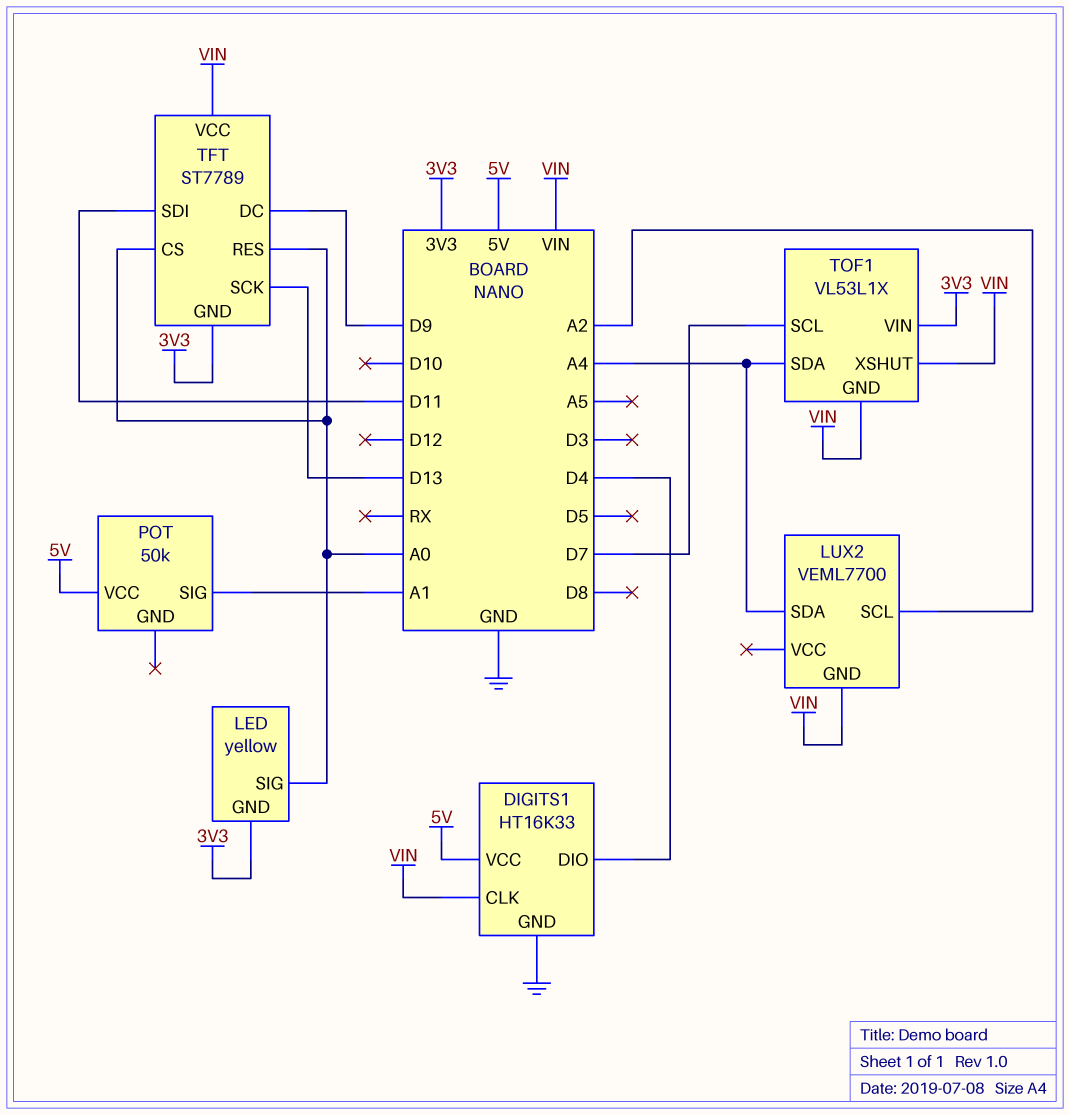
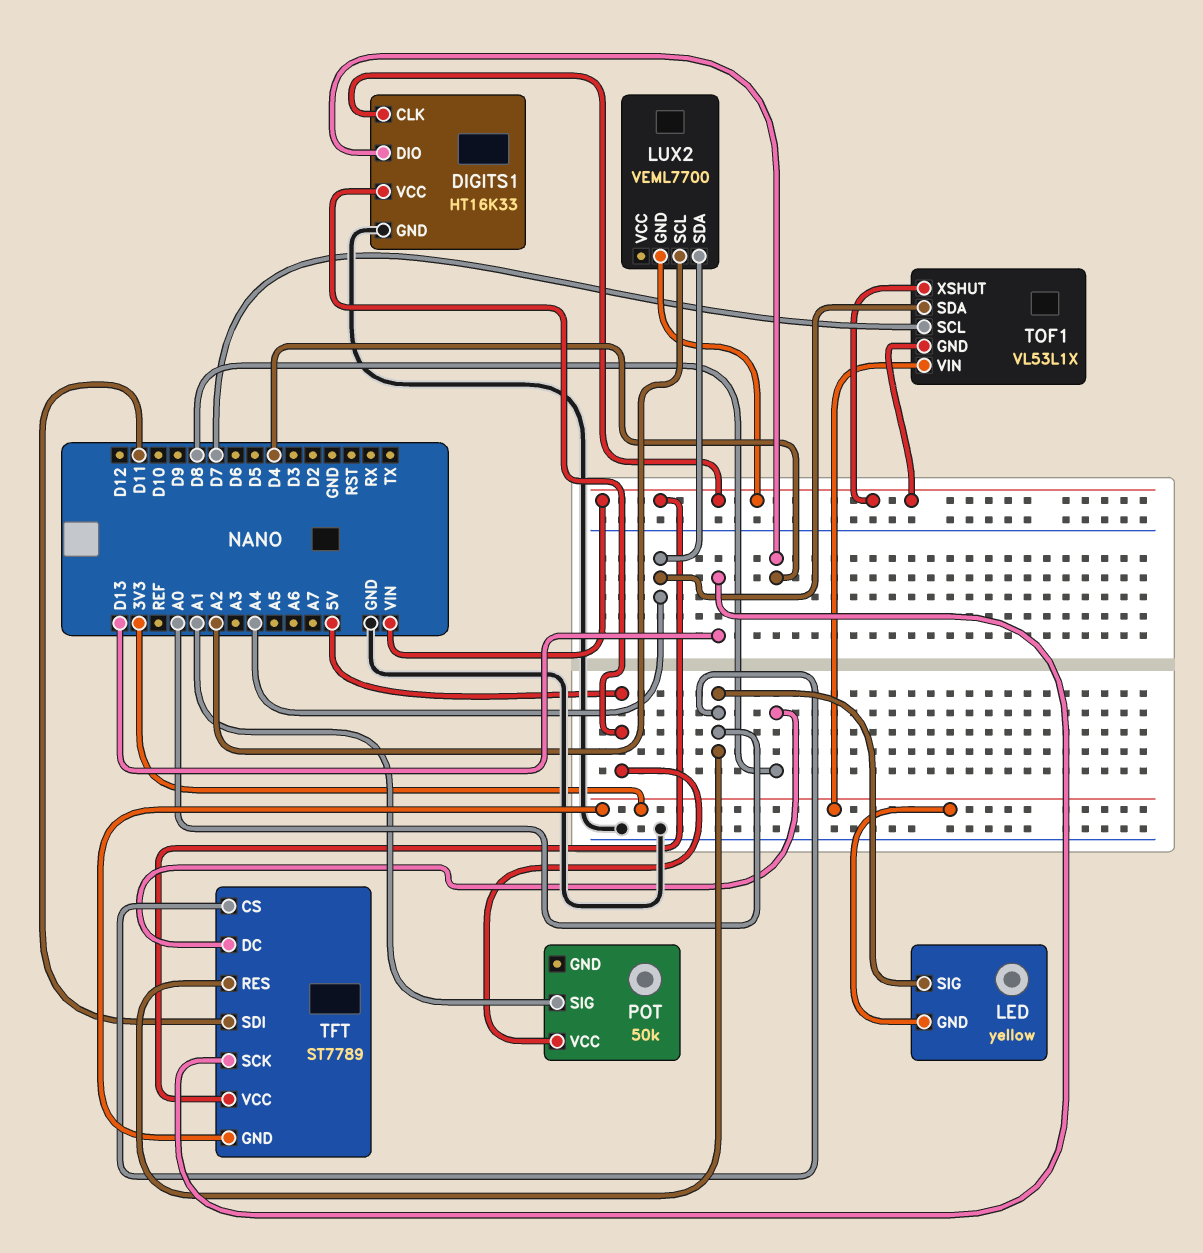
TFT pin DC: D9 -> D8

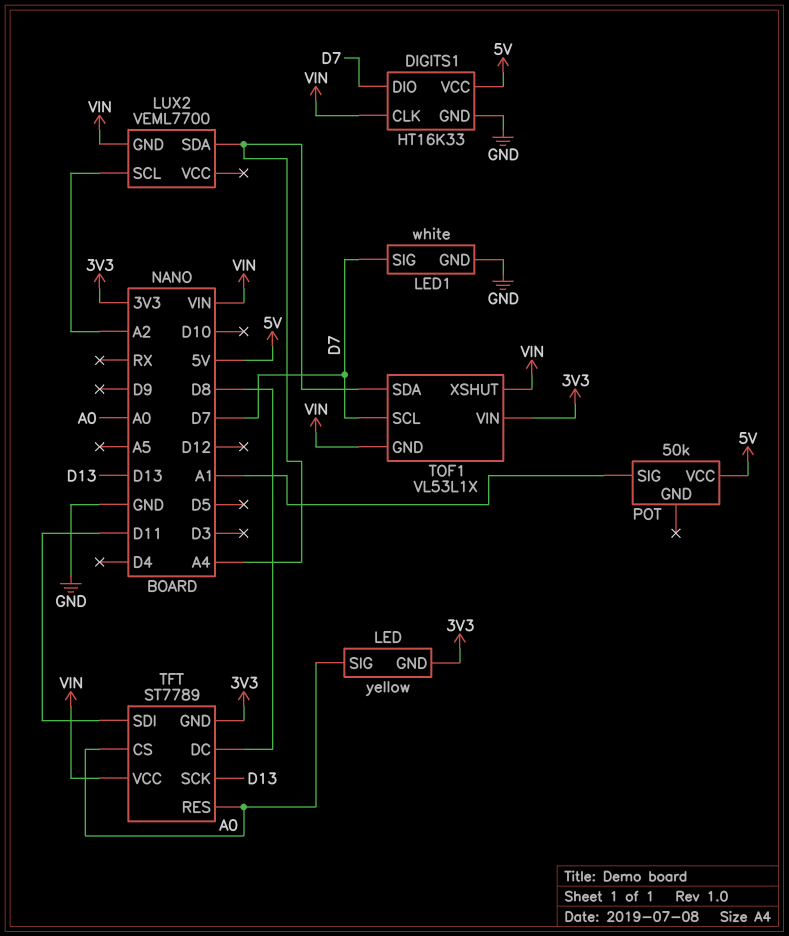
DIGITS1 pin DIO: D4 -> D7
LED1: none -> white
LED1 pin GND: none -> GND
LED1 pin SIG: none -> D7

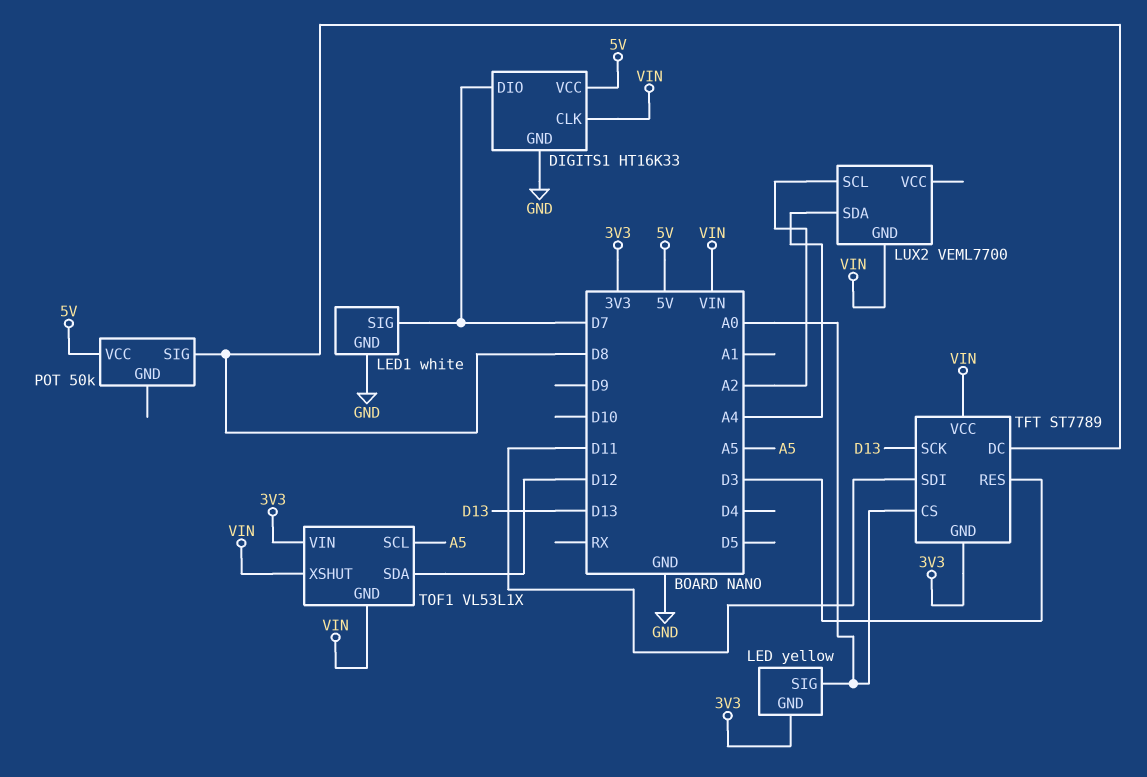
POT pin SIG: A1 -> D8
TFT pin RES: A0 -> D3
TOF1 pin SCL: D7 -> A5
TOF1 pin SDA: A4 -> D12

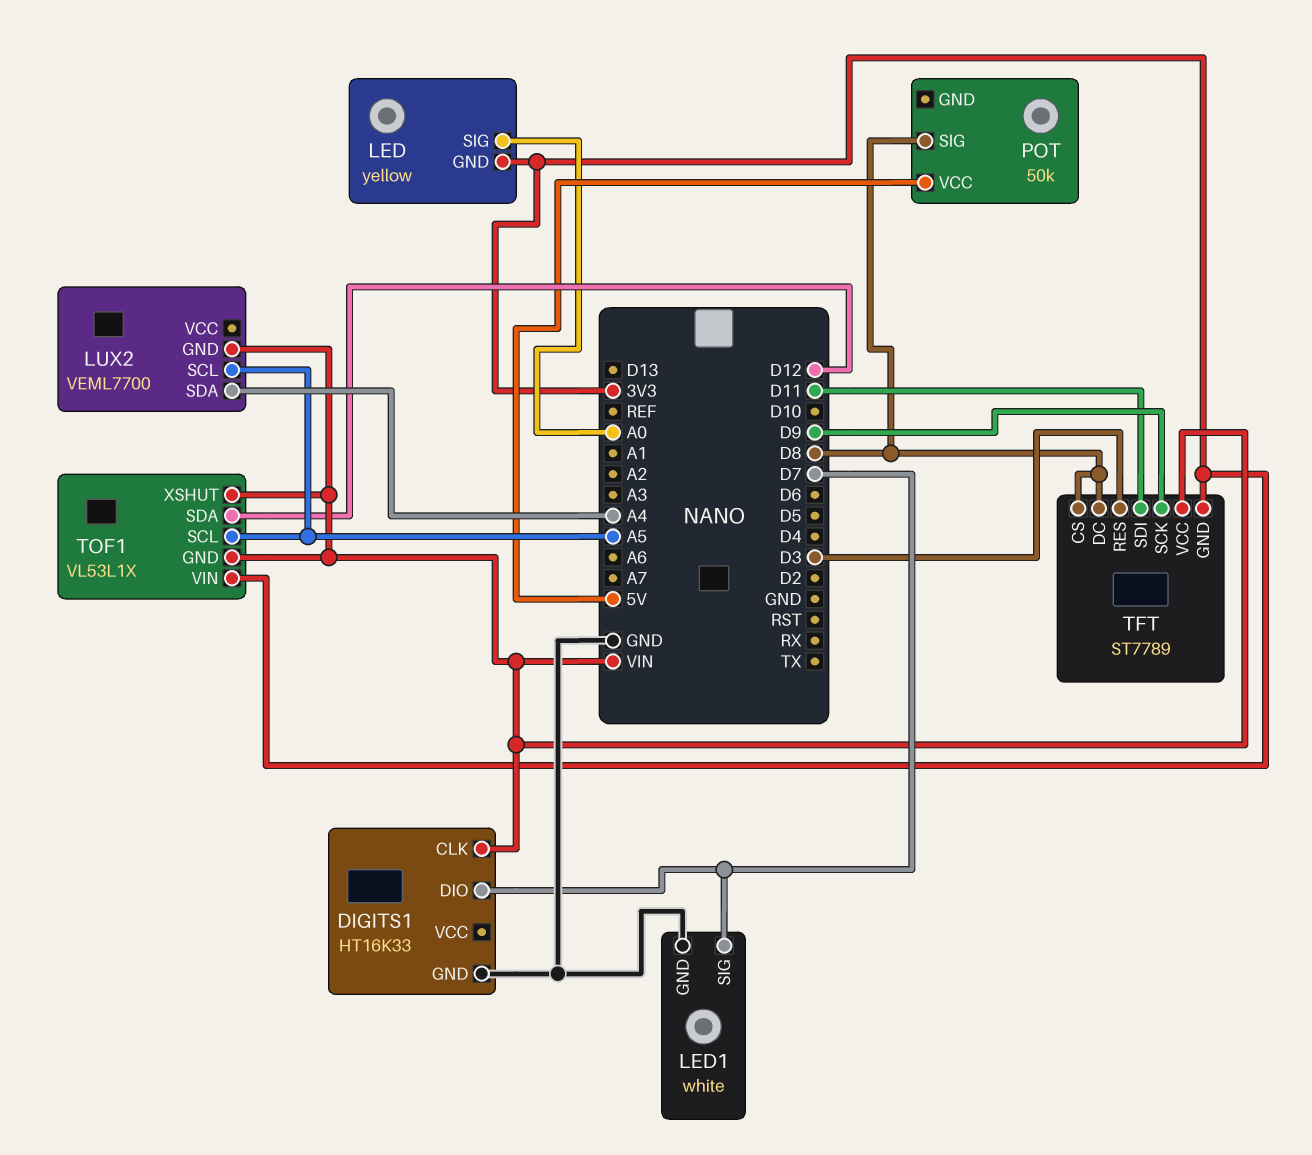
DIGITS1 pin VCC: 5V -> none
LUX2 pin SCL: A2 -> A5
TFT pin CS: A0 -> D8
TFT pin SCK: D13 -> D9

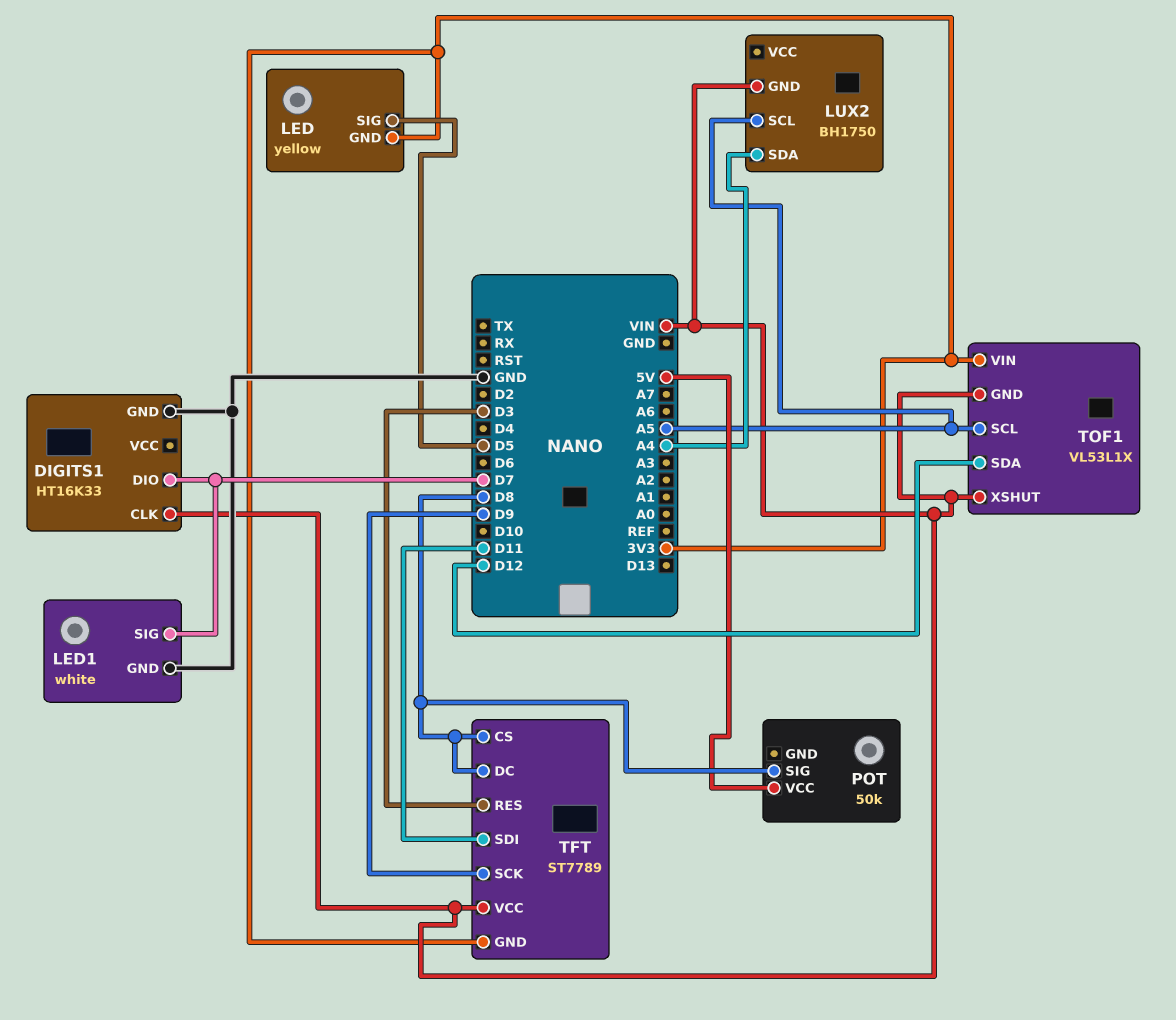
LED pin SIG: A0 -> D5
LUX2: VEML7700 -> BH1750

